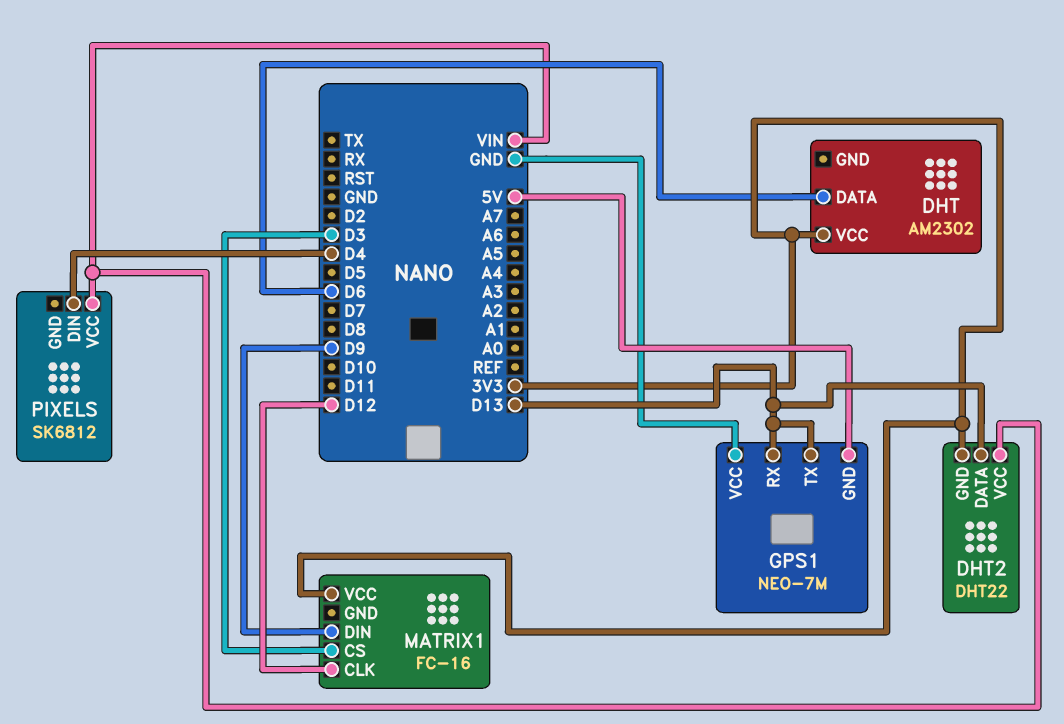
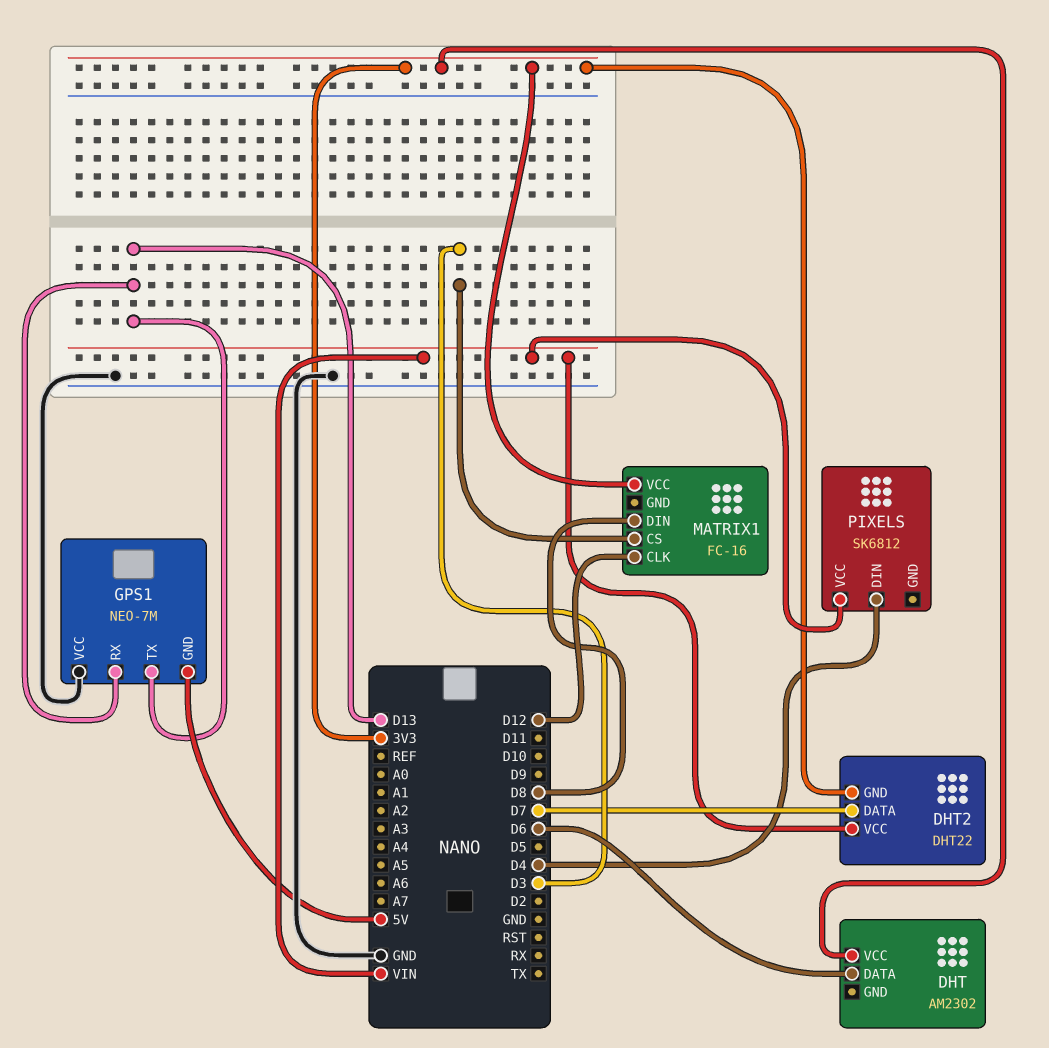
DHT2 pin DATA: D13 -> D7
MATRIX1 pin DIN: D9 -> D8

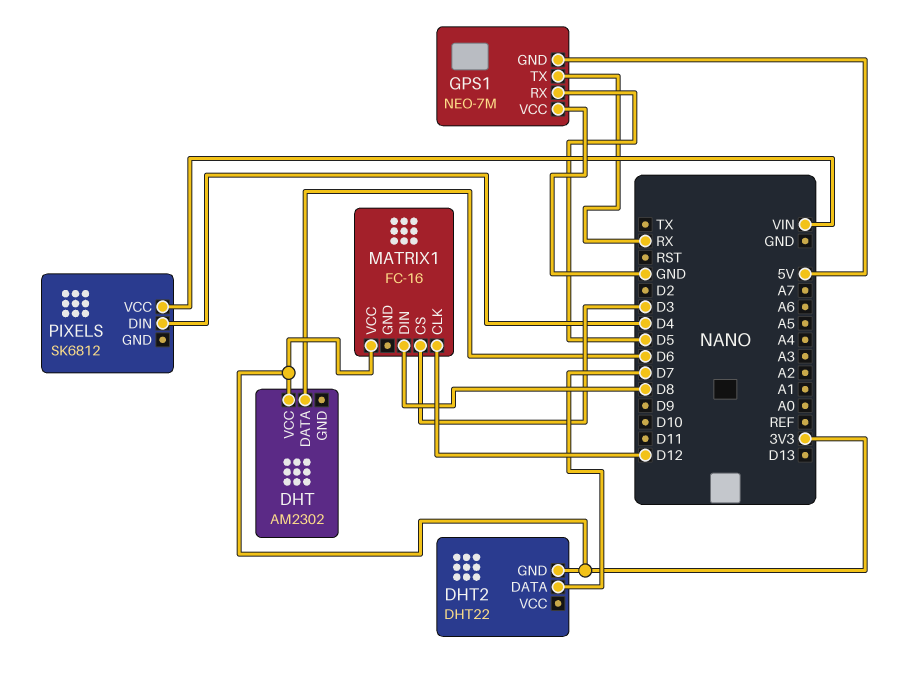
DHT2 pin VCC: VIN -> none
GPS1 pin RX: D13 -> D5
GPS1 pin TX: D13 -> RX

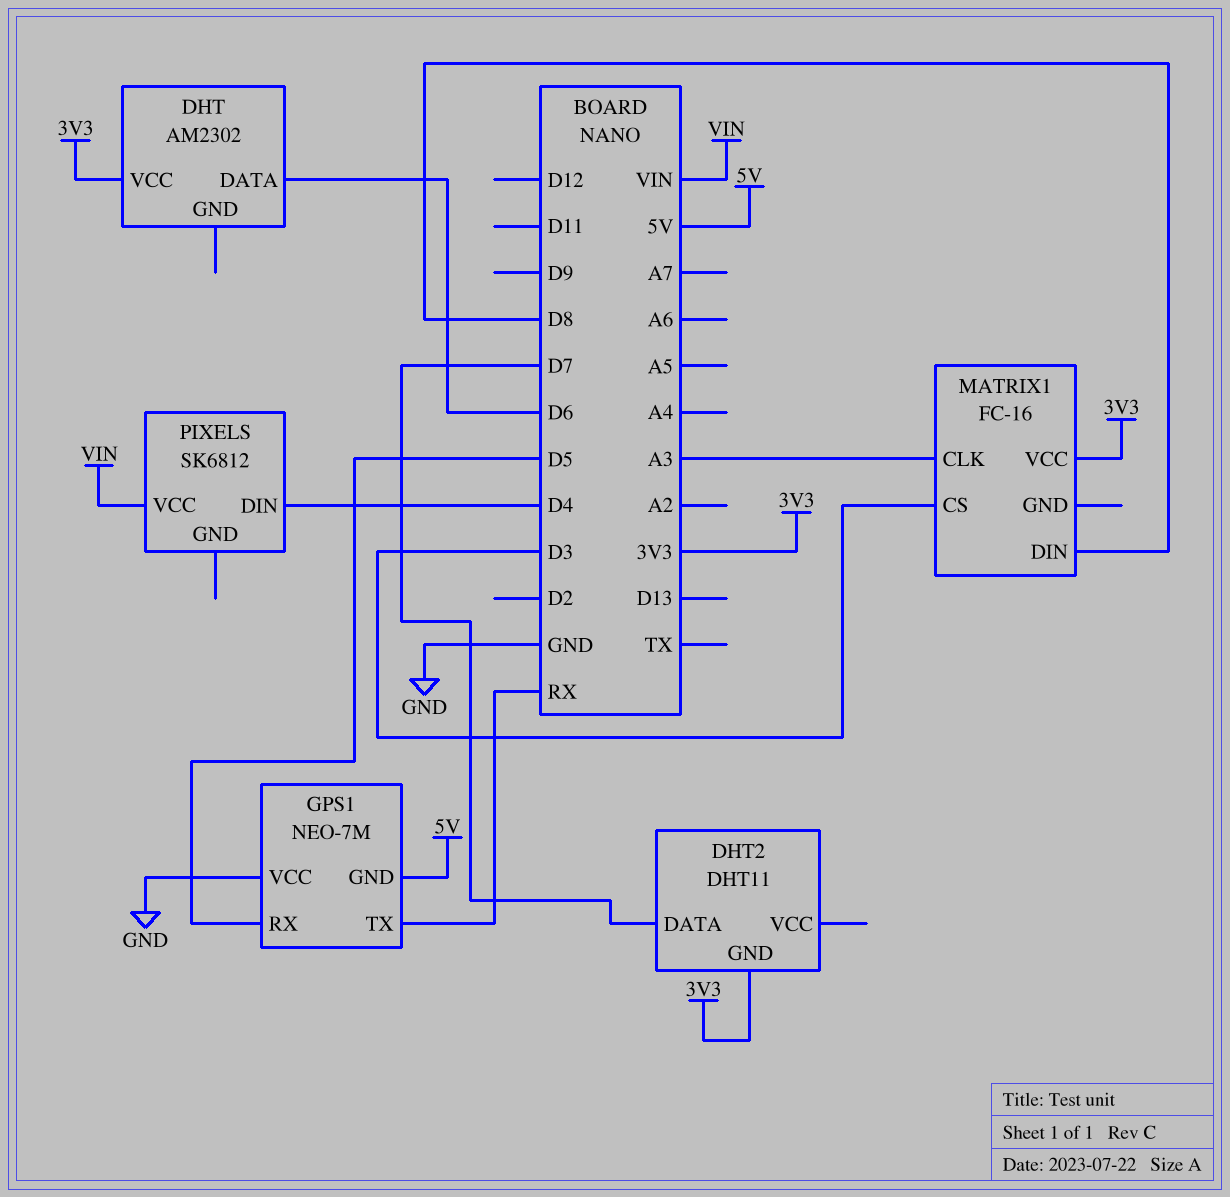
DHT2: DHT22 -> DHT11
MATRIX1 pin CLK: D12 -> A3

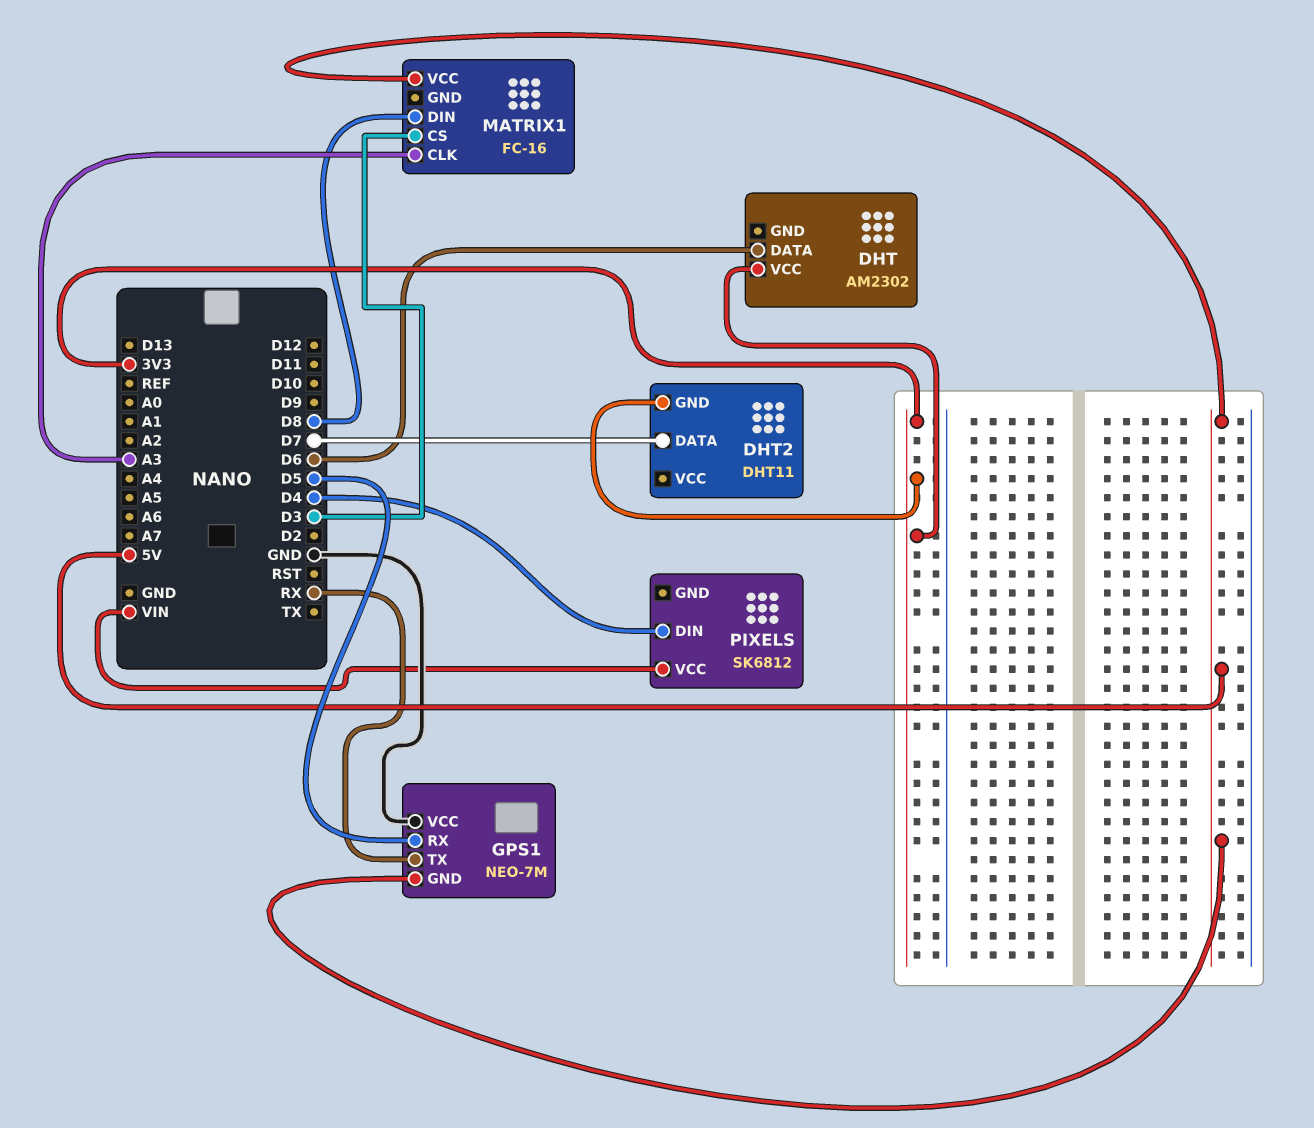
MATRIX1 pin VCC: 3V3 -> 5V

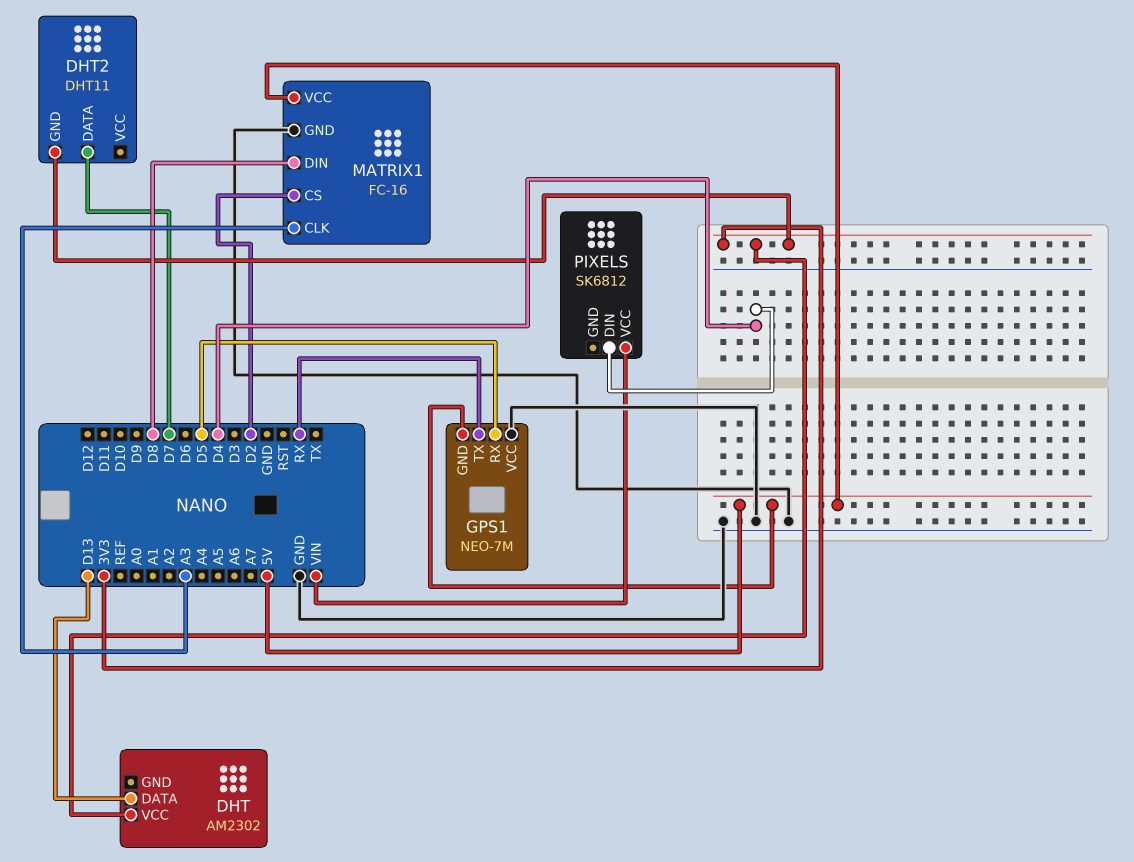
DHT pin DATA: D6 -> D13
MATRIX1 pin CS: D3 -> D2
MATRIX1 pin GND: none -> GND

